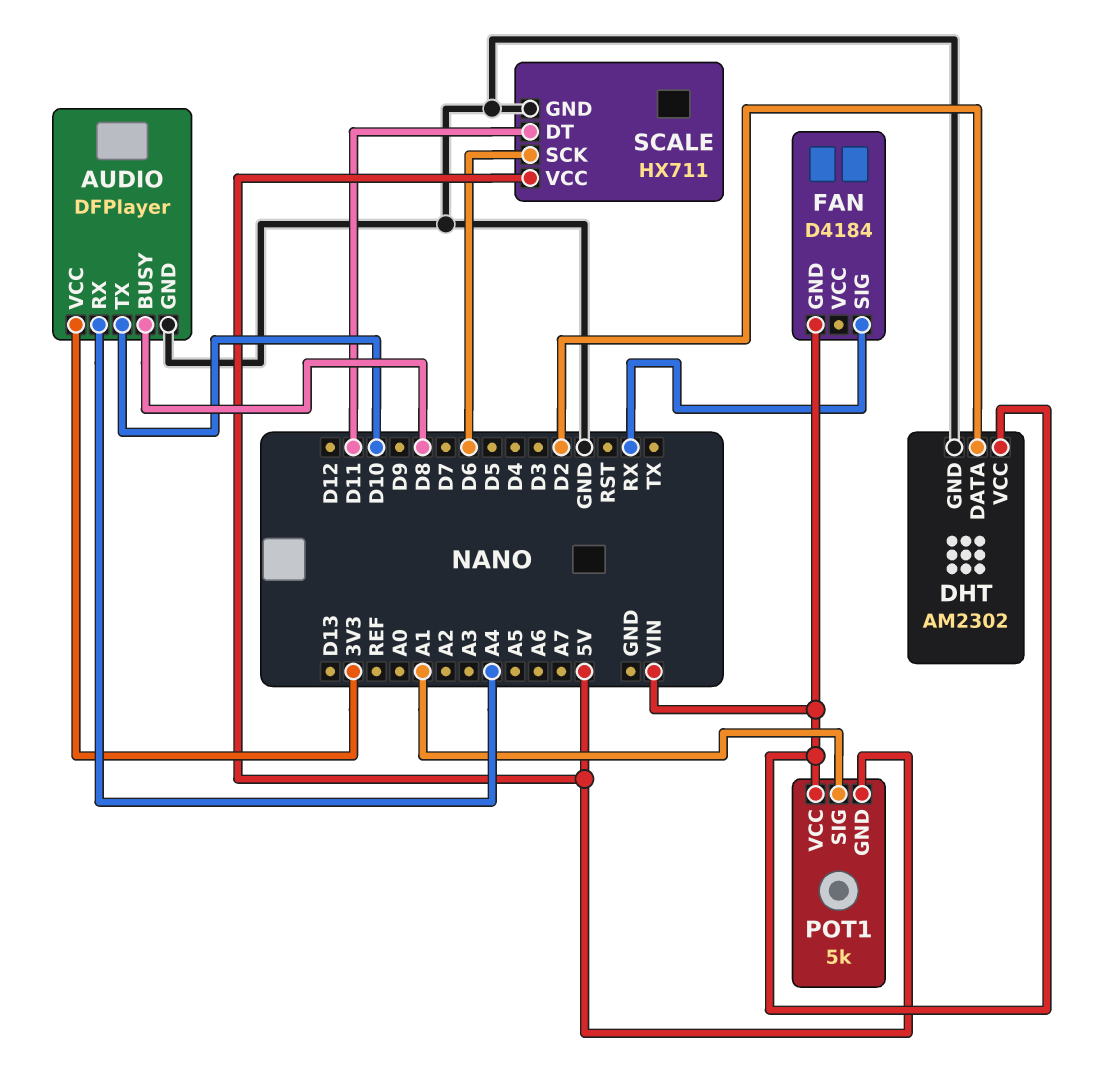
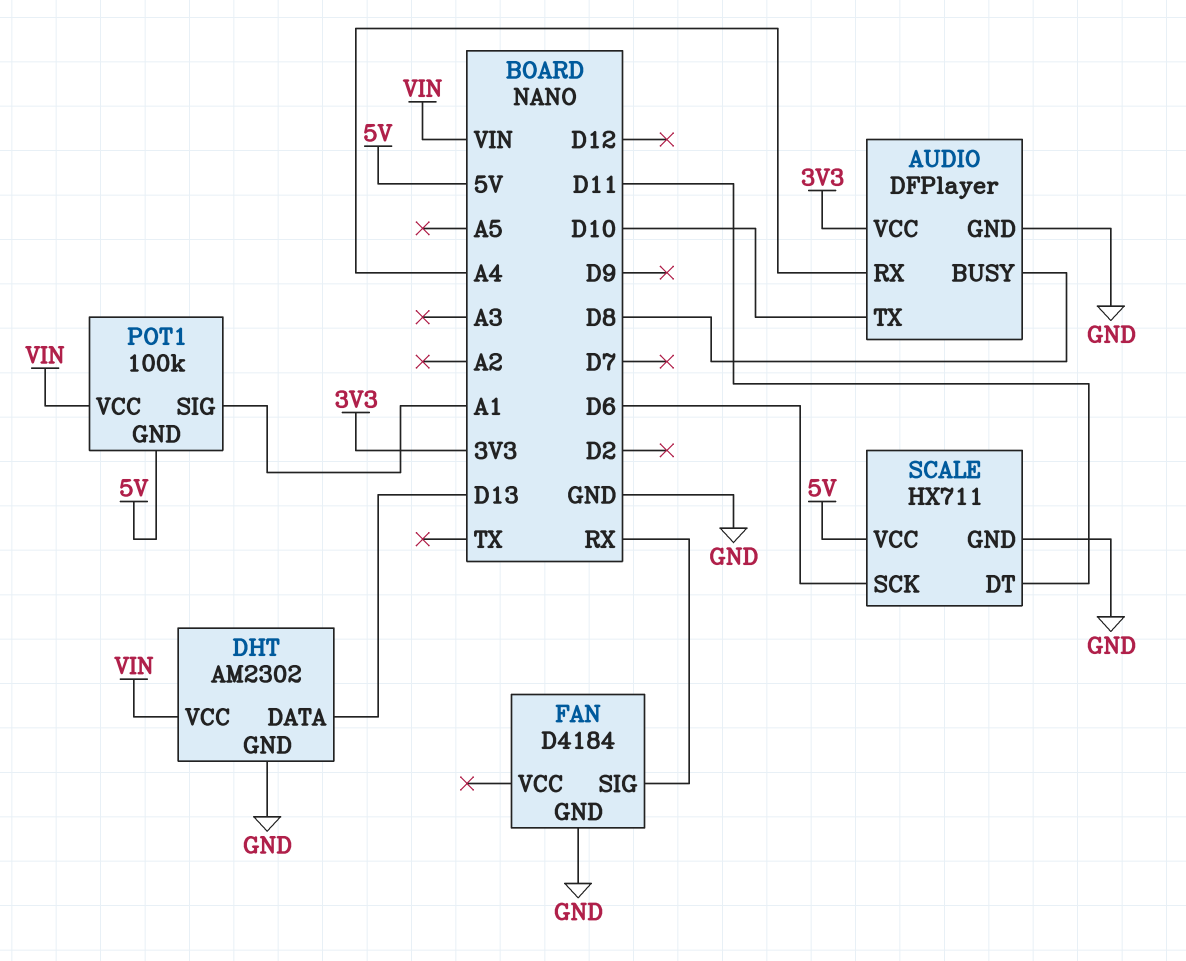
DHT pin DATA: D2 -> D13
FAN pin GND: VIN -> GND
POT1: 5k -> 100k

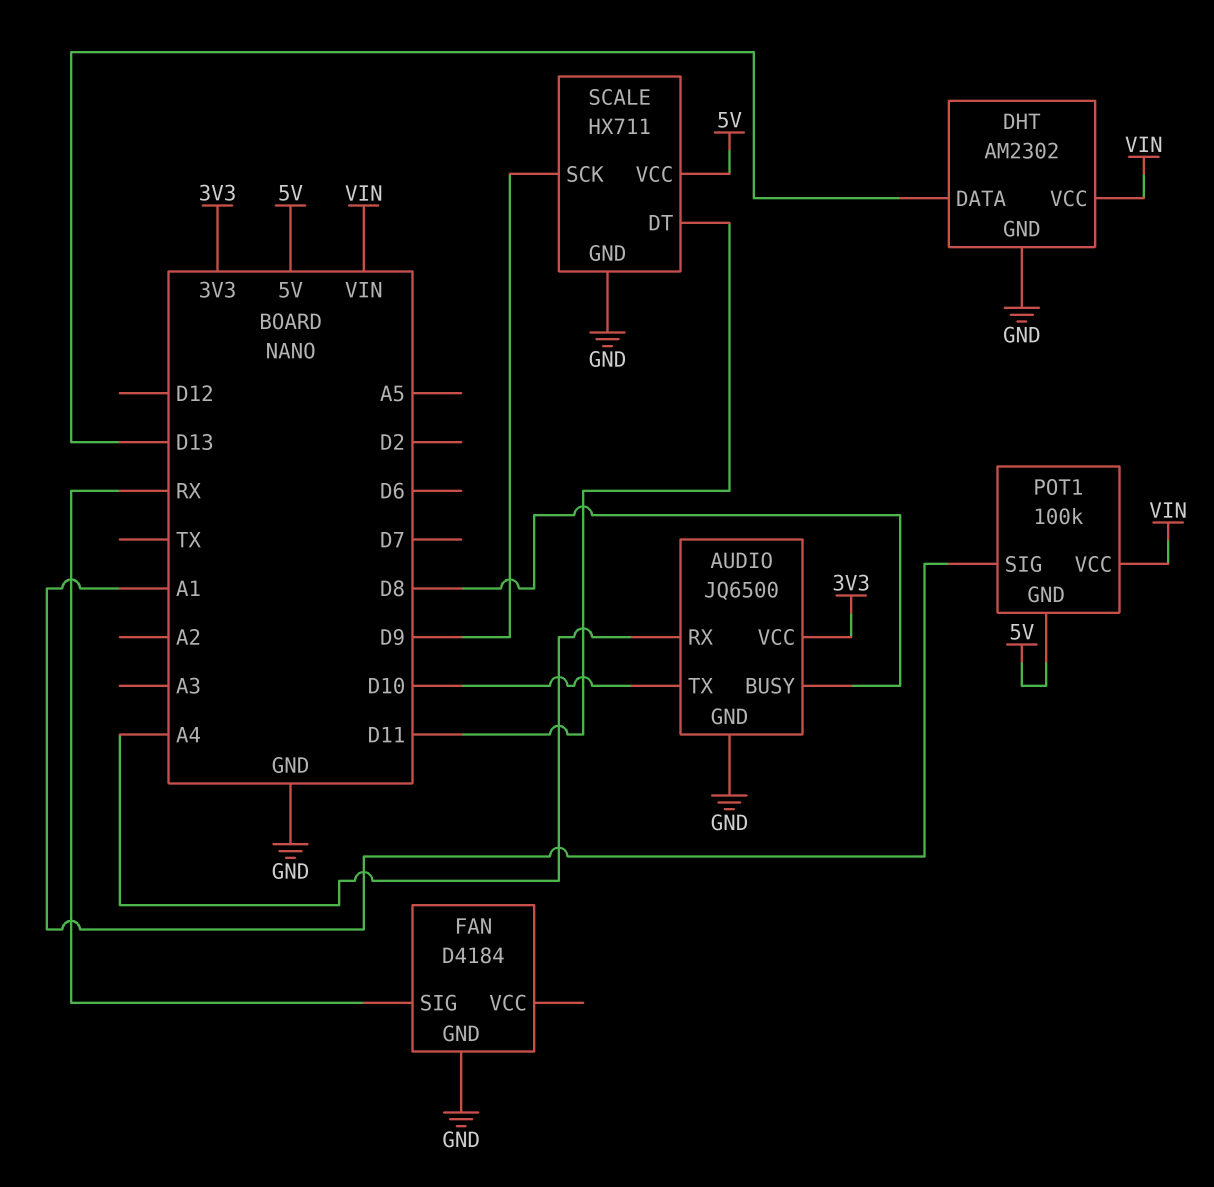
AUDIO: DFPlayer -> JQ6500
SCALE pin SCK: D6 -> D9

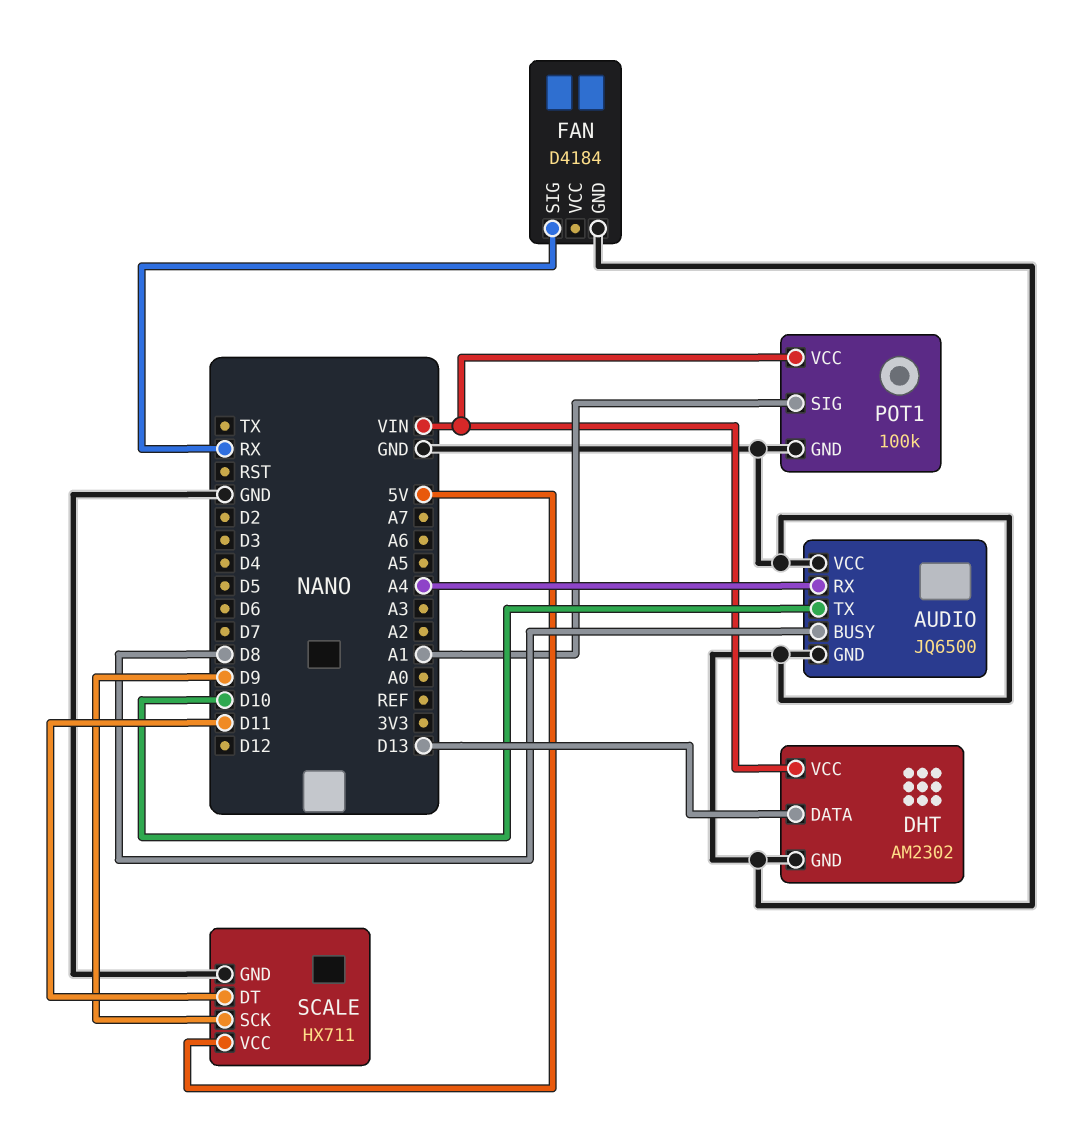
AUDIO pin VCC: 3V3 -> GND
POT1 pin GND: 5V -> GND

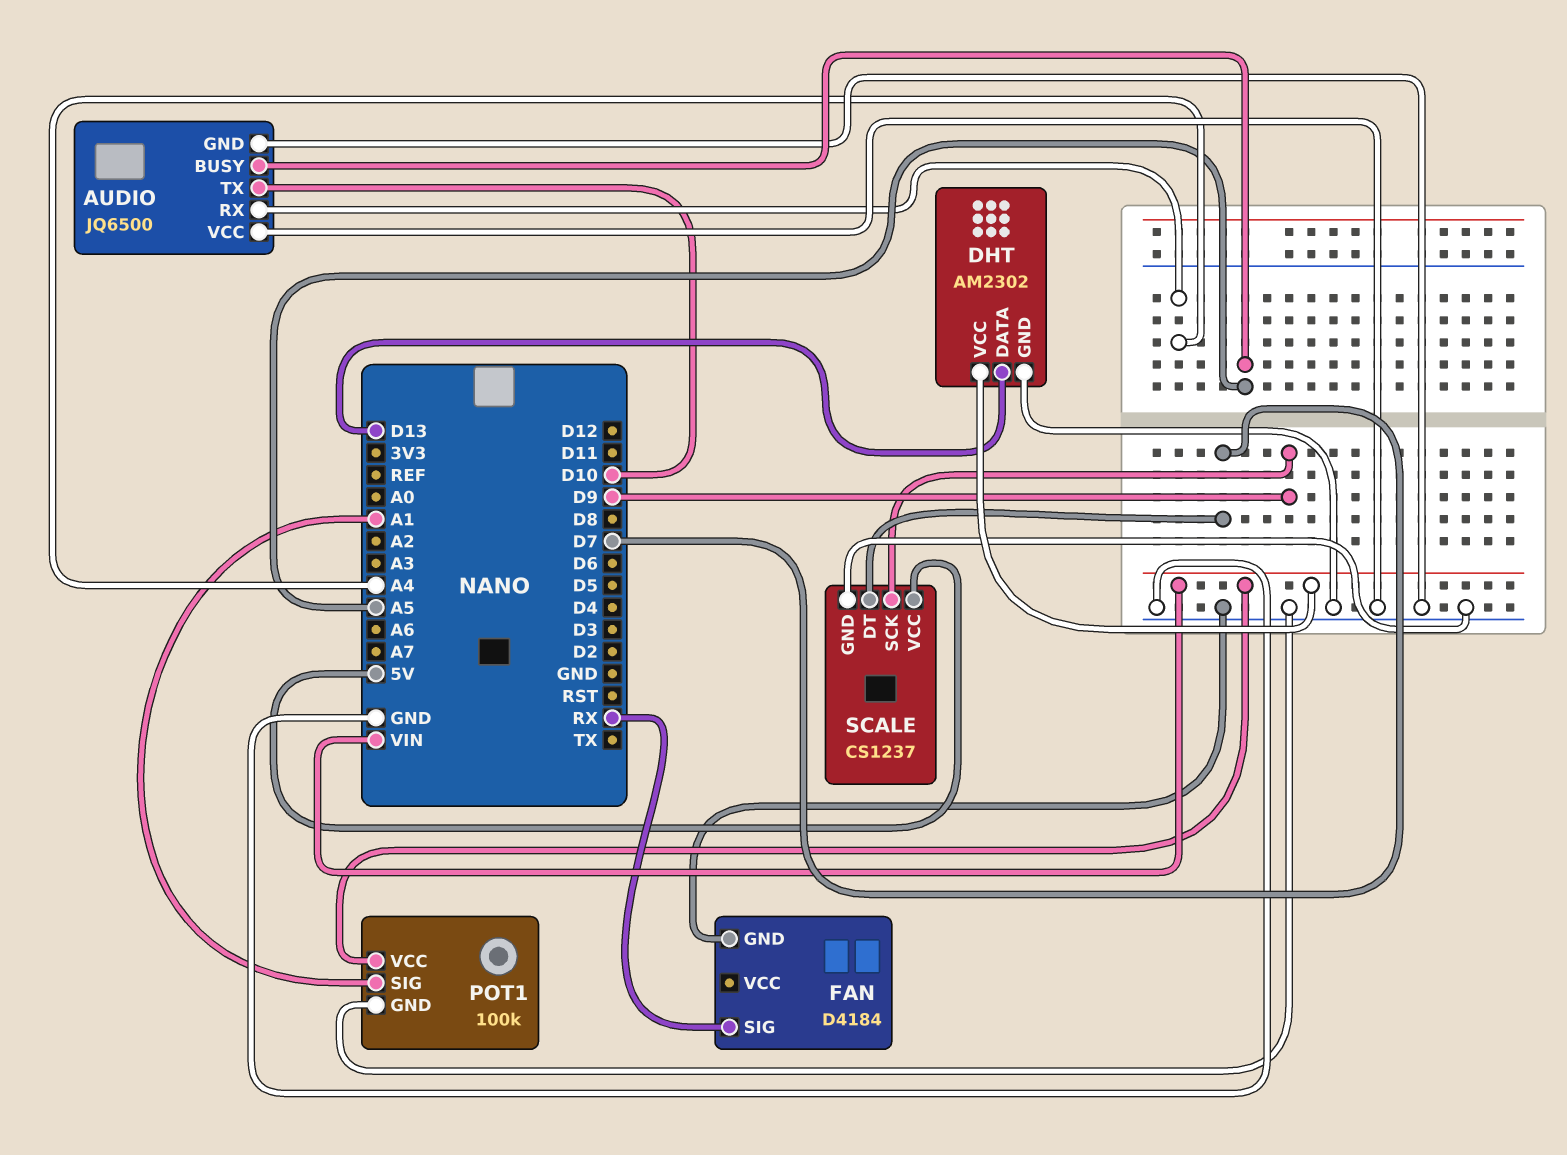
AUDIO pin BUSY: D8 -> A5
SCALE: HX711 -> CS1237
SCALE pin DT: D11 -> D7

